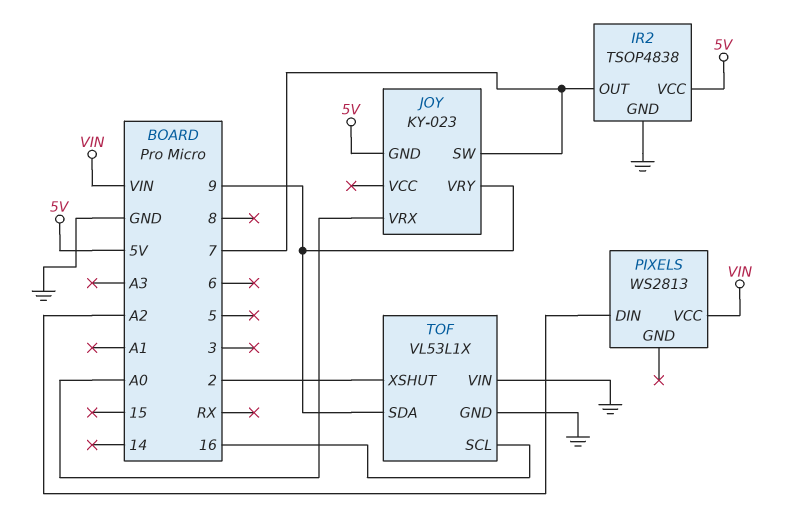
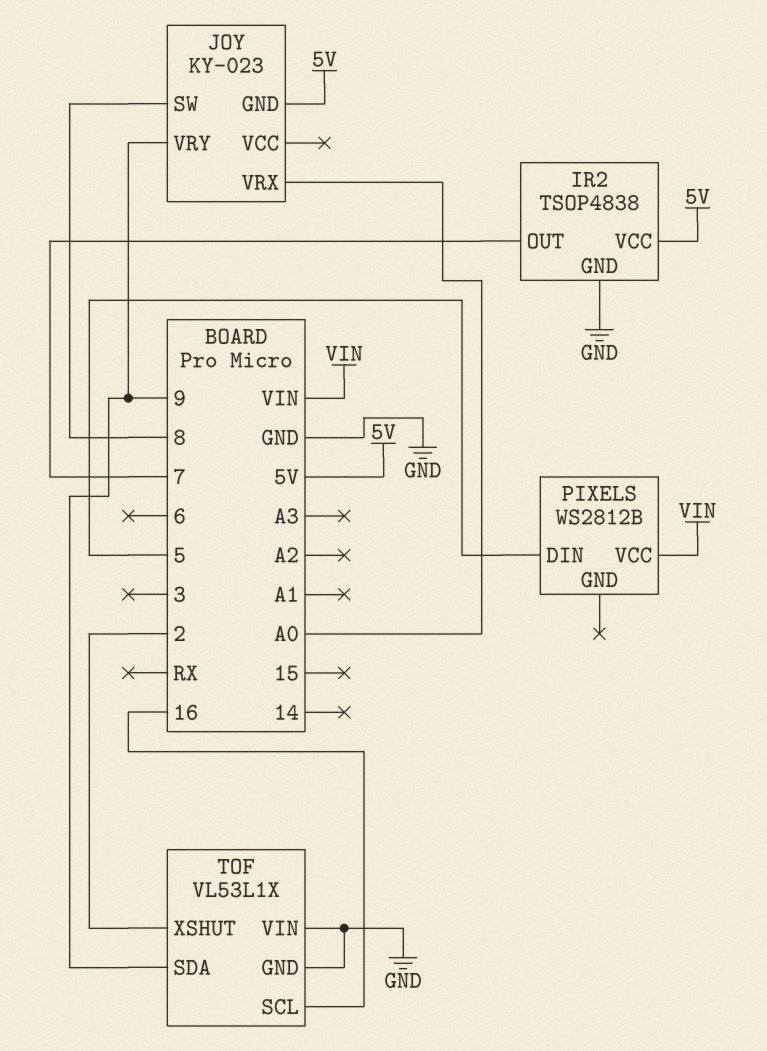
JOY pin SW: 7 -> 8
PIXELS: WS2813 -> WS2812B
PIXELS pin DIN: A2 -> 5

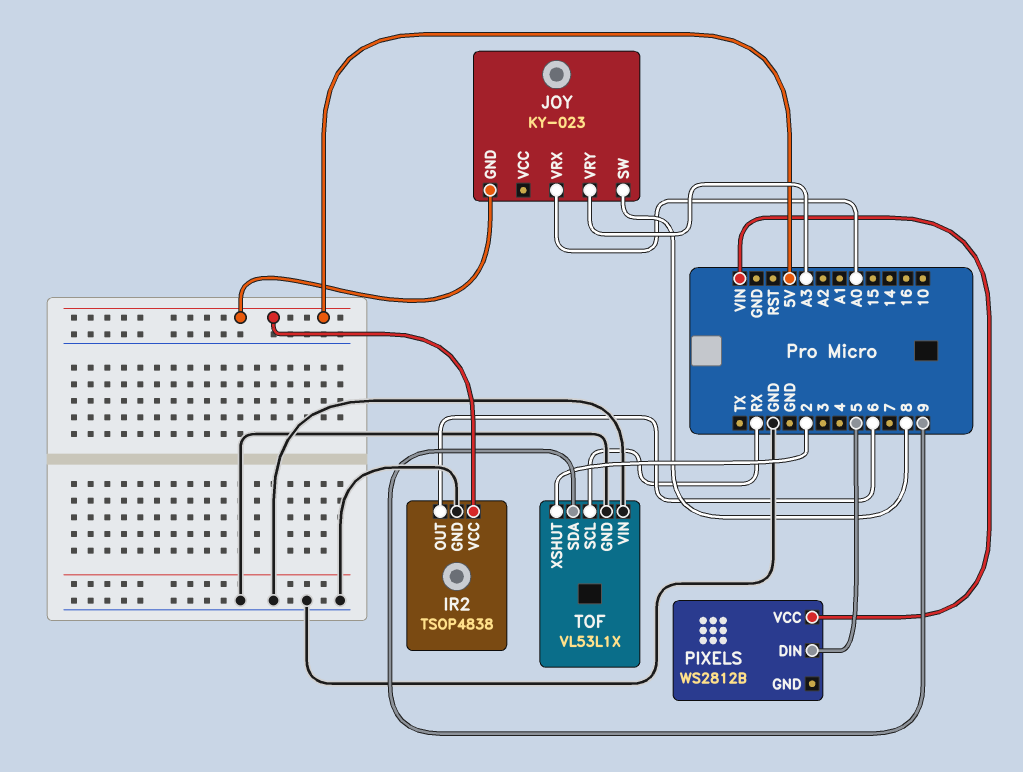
IR2 pin OUT: 7 -> 6
JOY pin VRY: 9 -> A3
TOF pin SCL: 16 -> RX

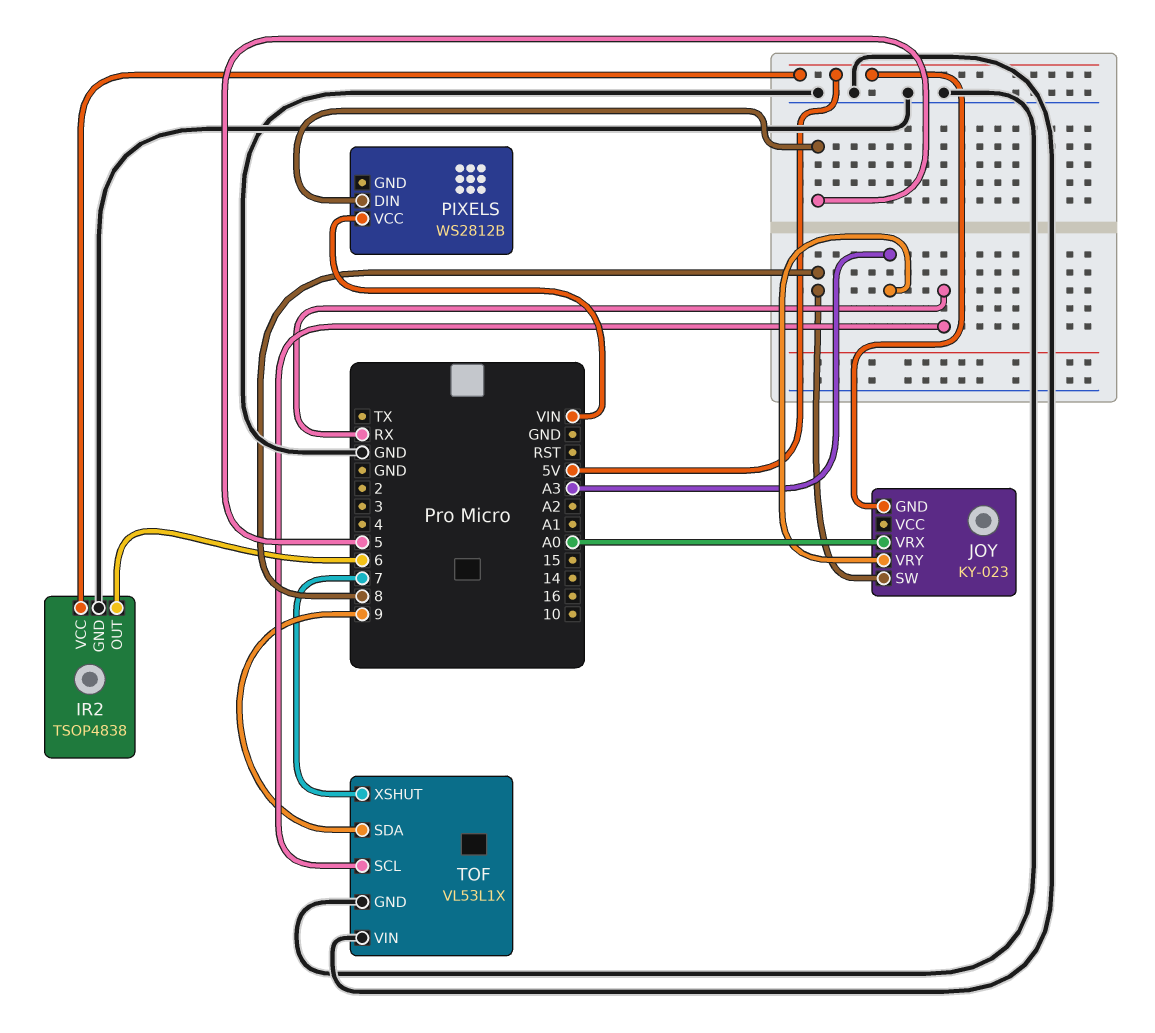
TOF pin XSHUT: 2 -> 7

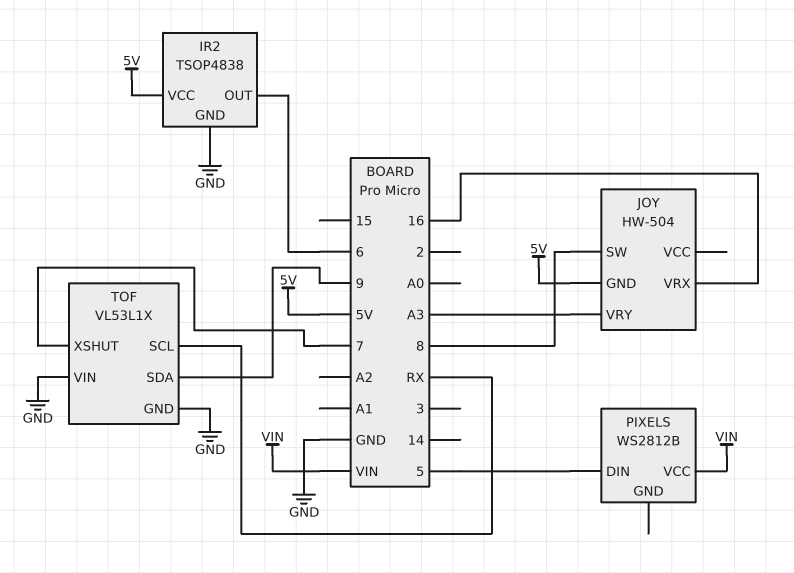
JOY: KY-023 -> HW-504
JOY pin VRX: A0 -> 16

